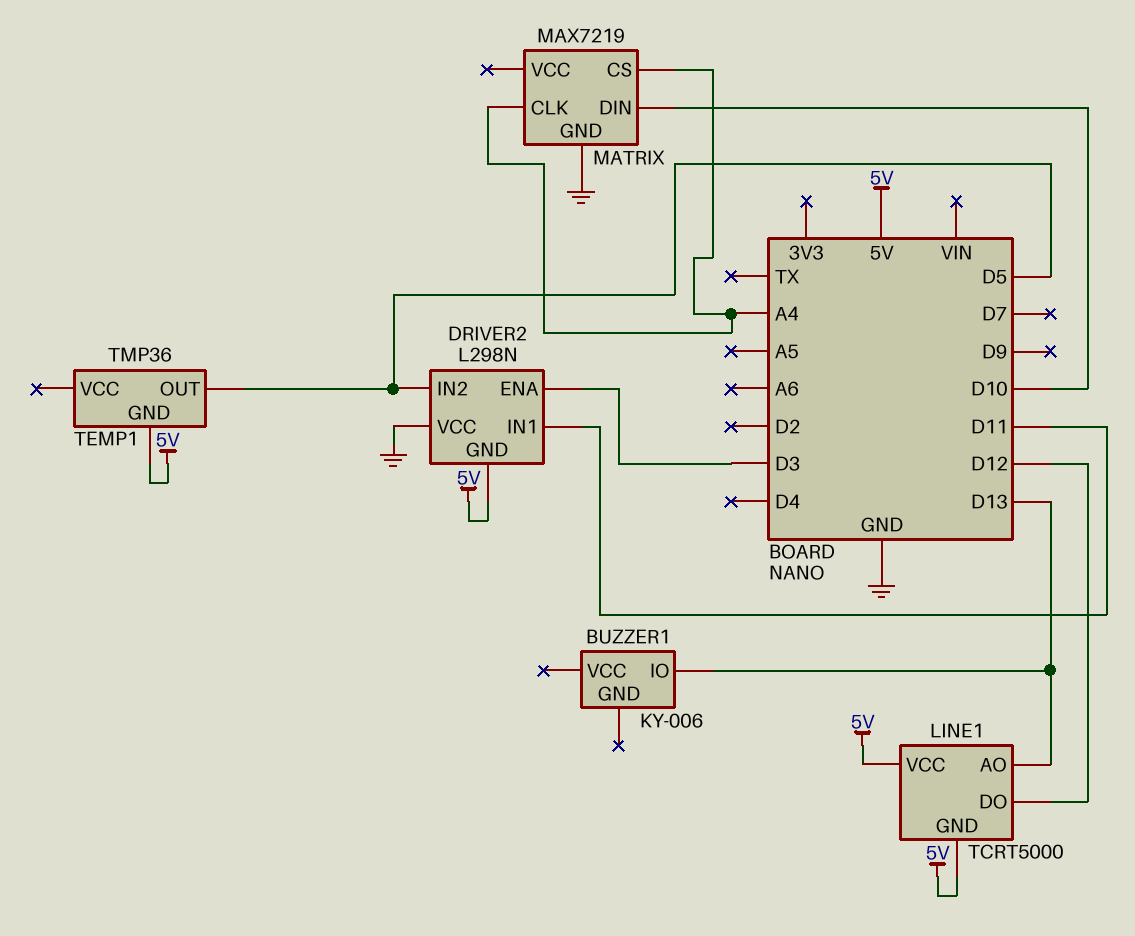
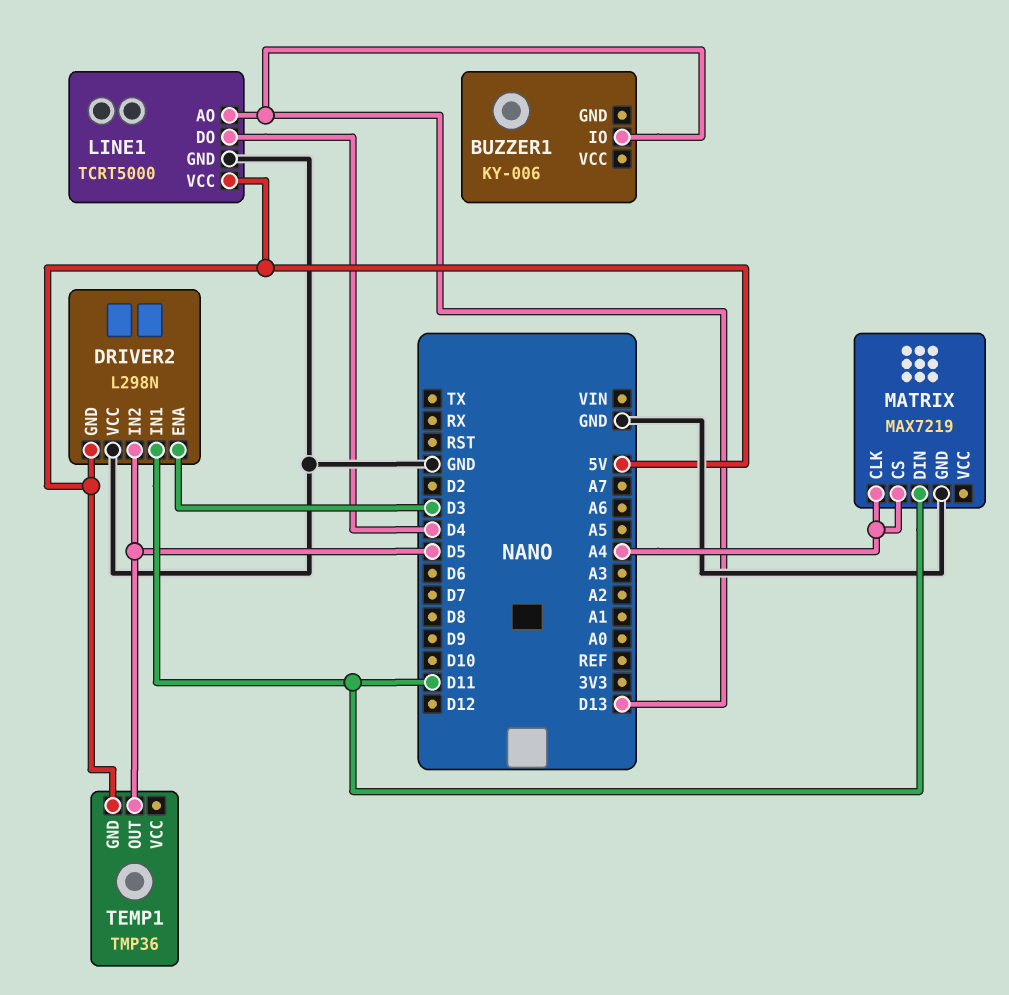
LINE1 pin DO: D12 -> D4
LINE1 pin GND: 5V -> GND
MATRIX pin DIN: D10 -> D11

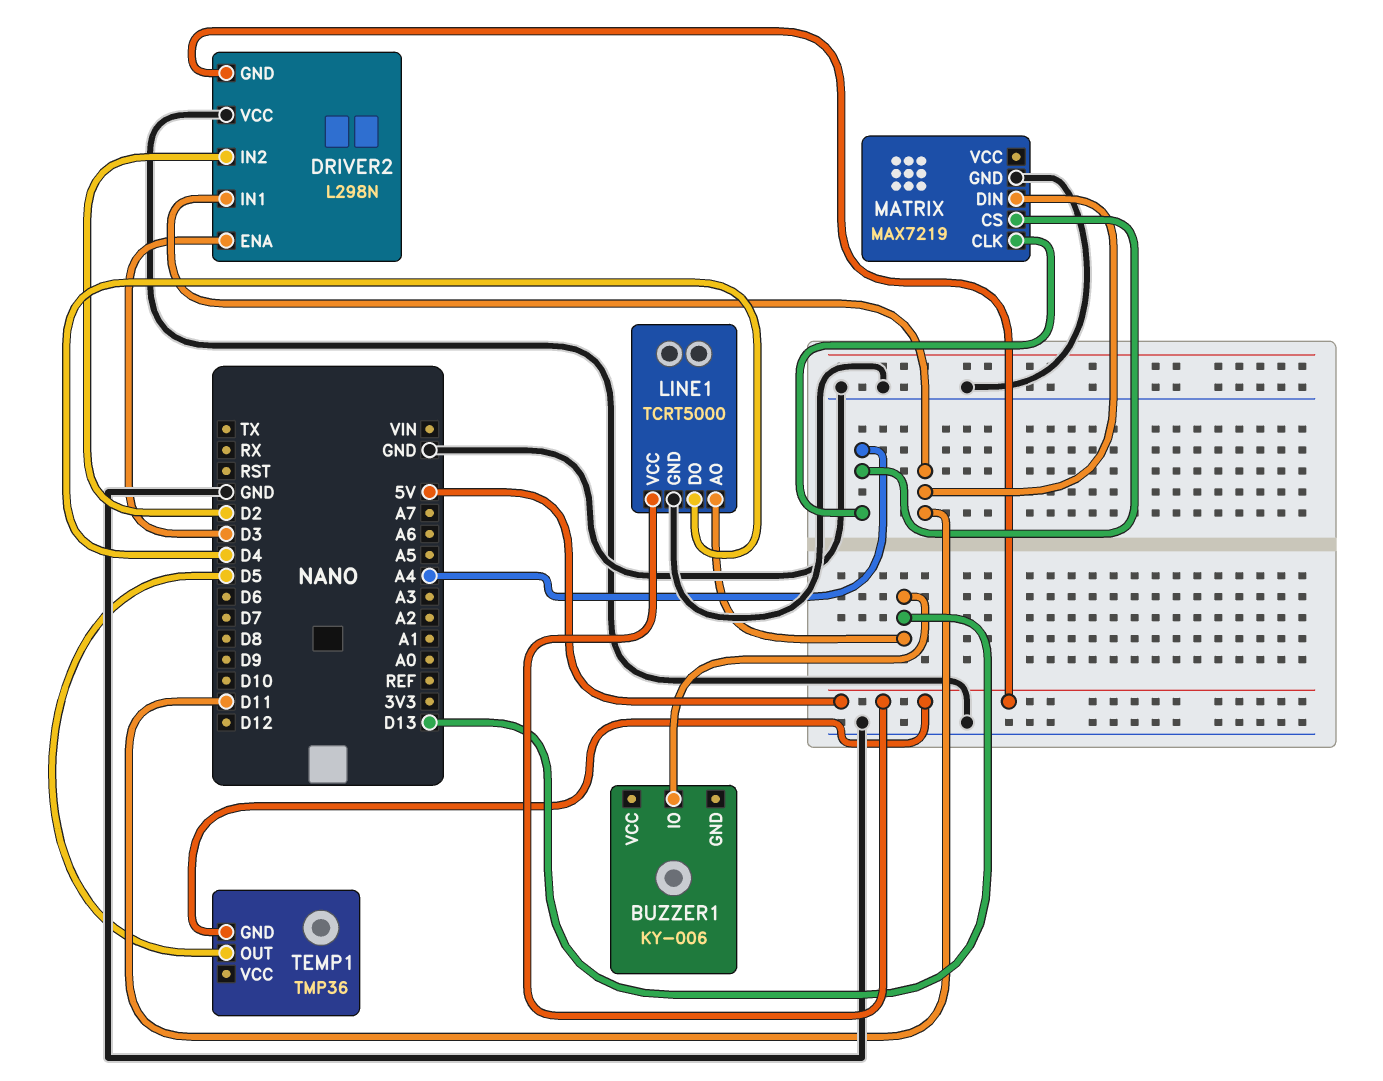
DRIVER2 pin IN2: D5 -> D2

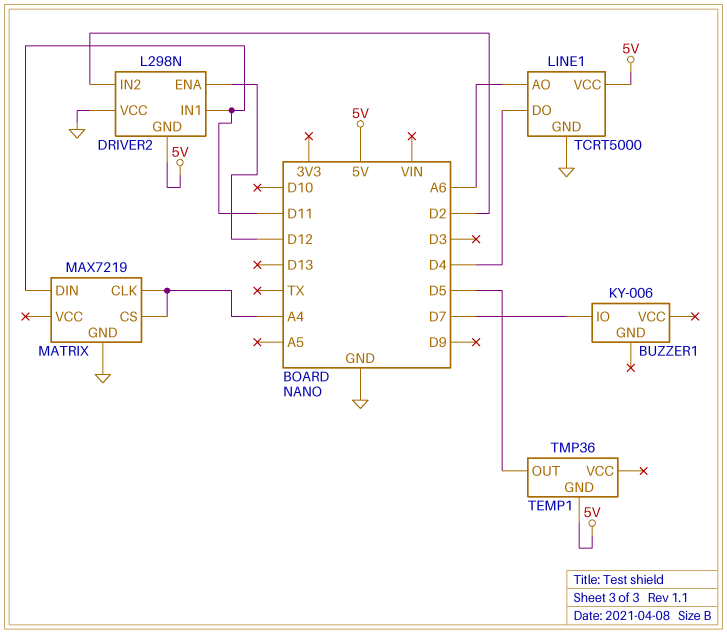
BUZZER1 pin IO: D13 -> D7
DRIVER2 pin ENA: D3 -> D12
LINE1 pin AO: D13 -> A6

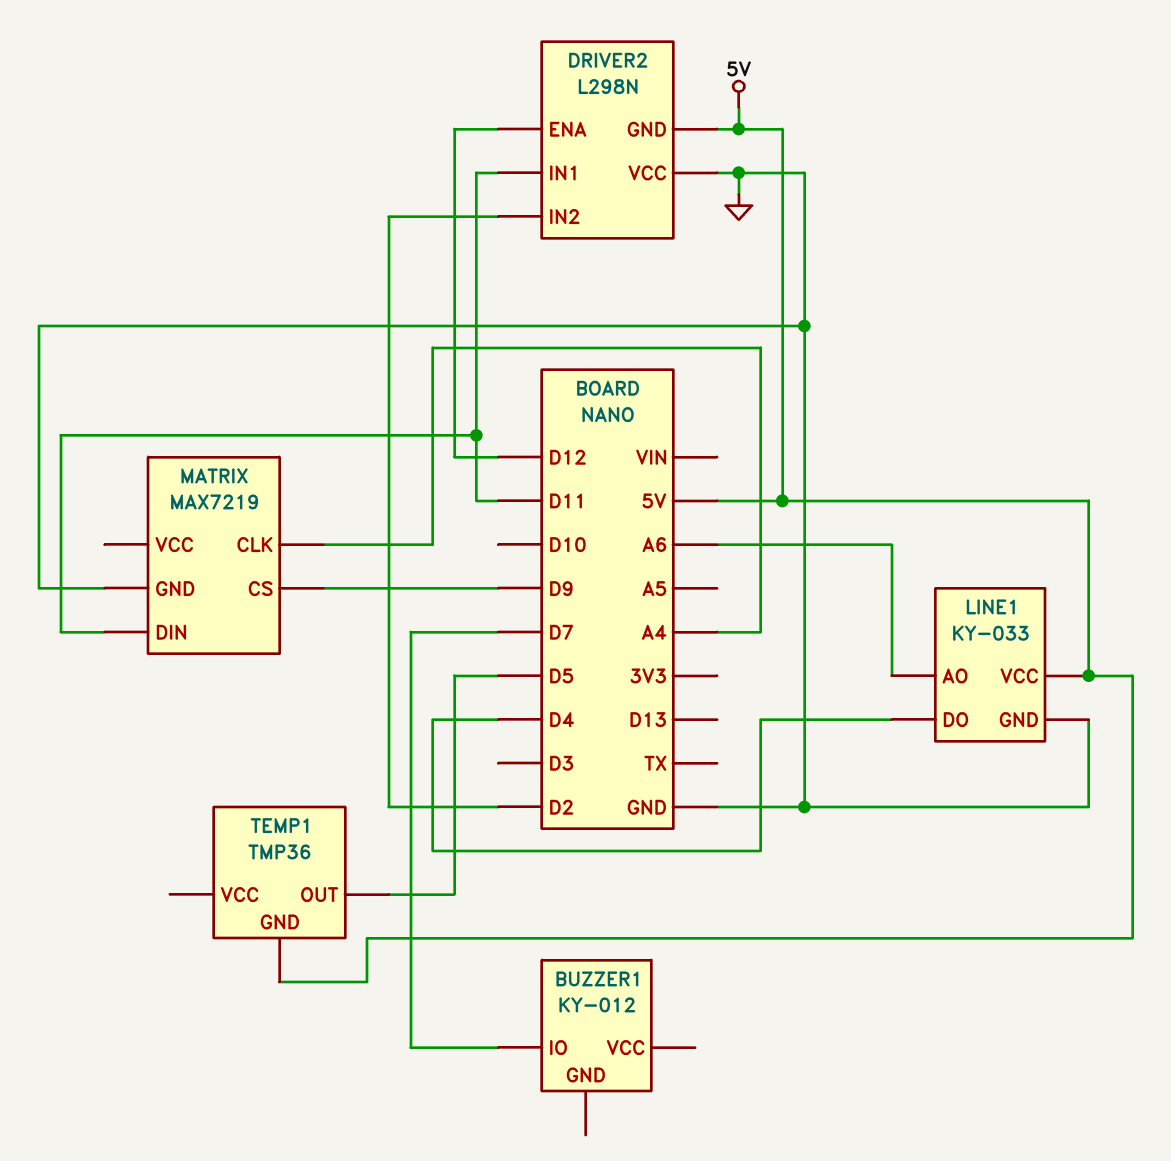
BUZZER1: KY-006 -> KY-012
LINE1: TCRT5000 -> KY-033
MATRIX pin CS: A4 -> D9

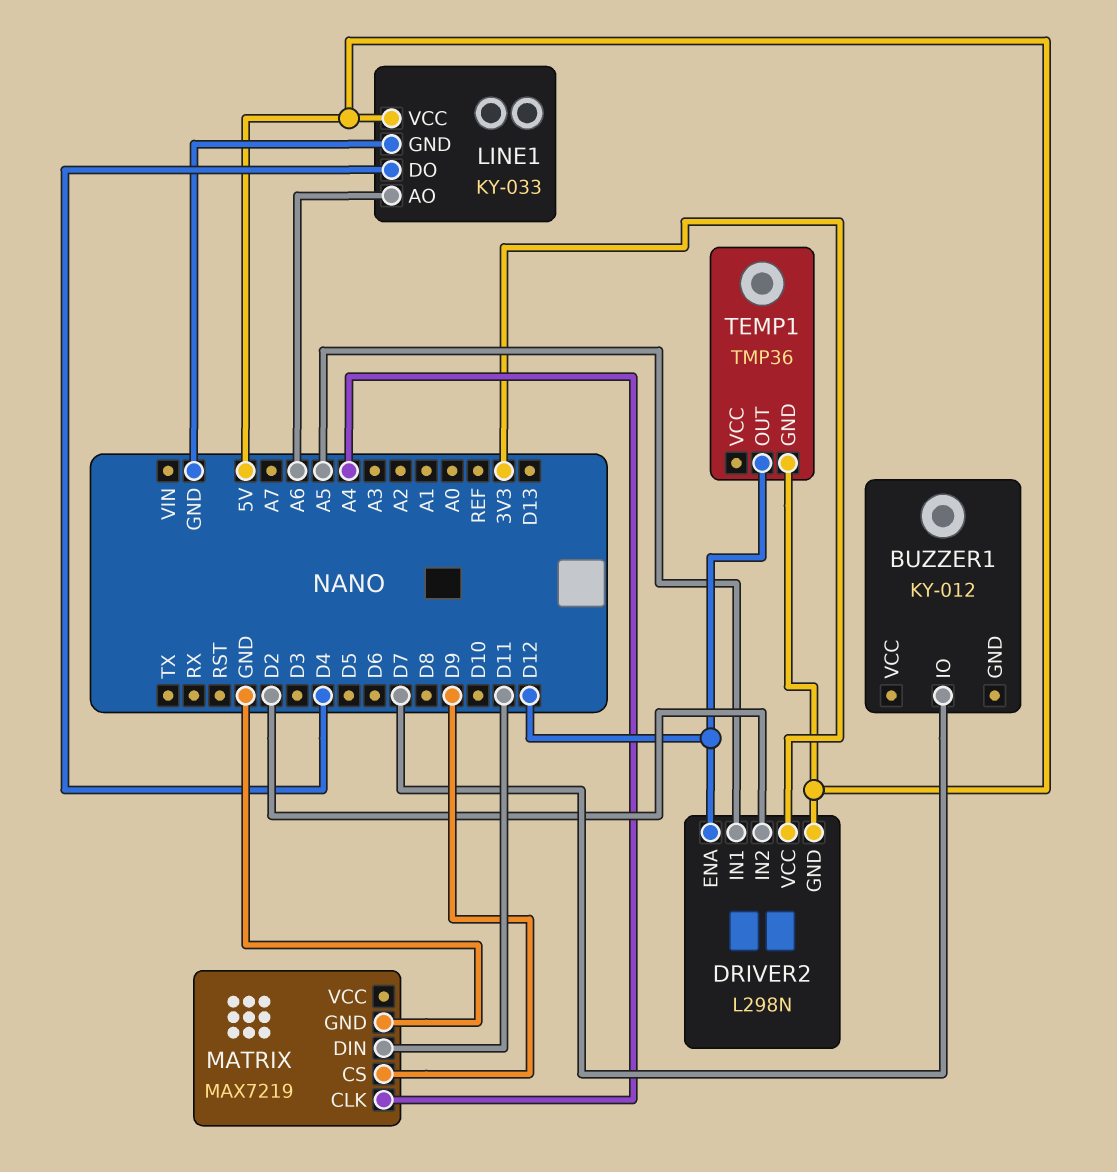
DRIVER2 pin IN1: D11 -> A5
DRIVER2 pin VCC: GND -> 3V3
TEMP1 pin OUT: D5 -> D12

